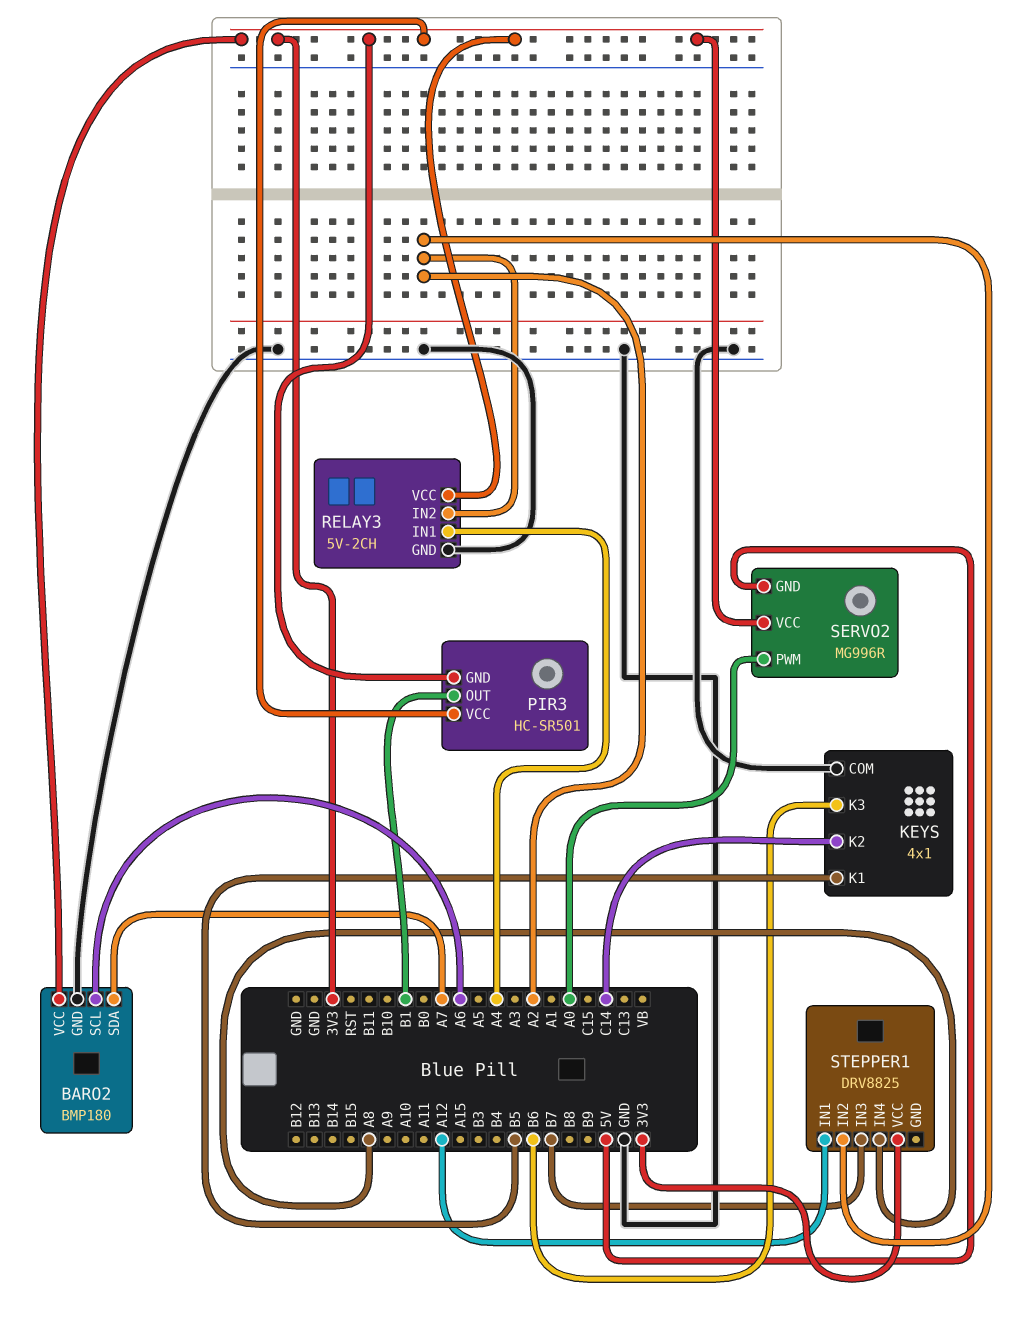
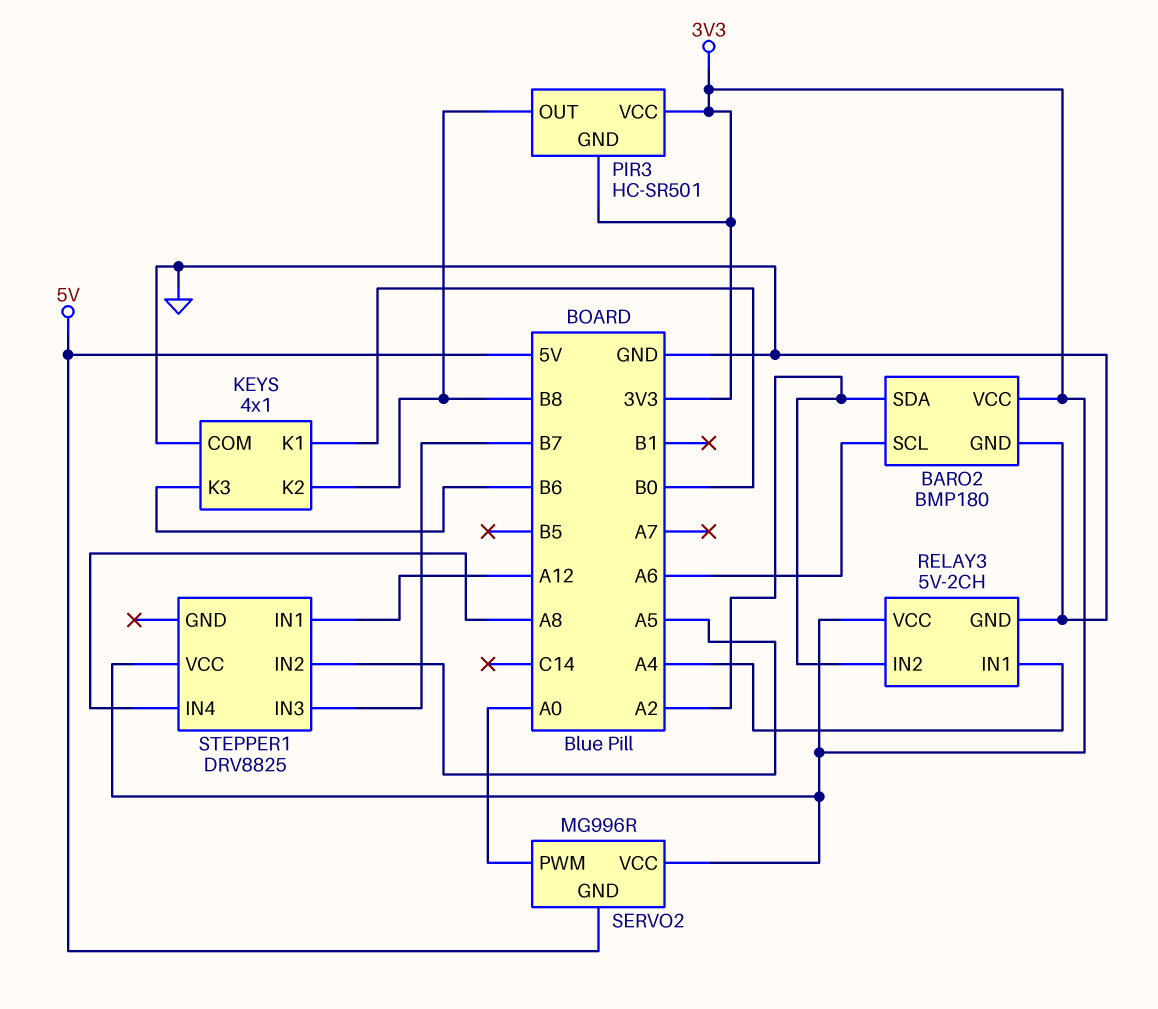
BARO2 pin SDA: A7 -> A2
KEYS pin K1: B5 -> B0
KEYS pin K2: C14 -> B8
PIR3 pin OUT: B1 -> B8
STEPPER1 pin IN2: A2 -> A5

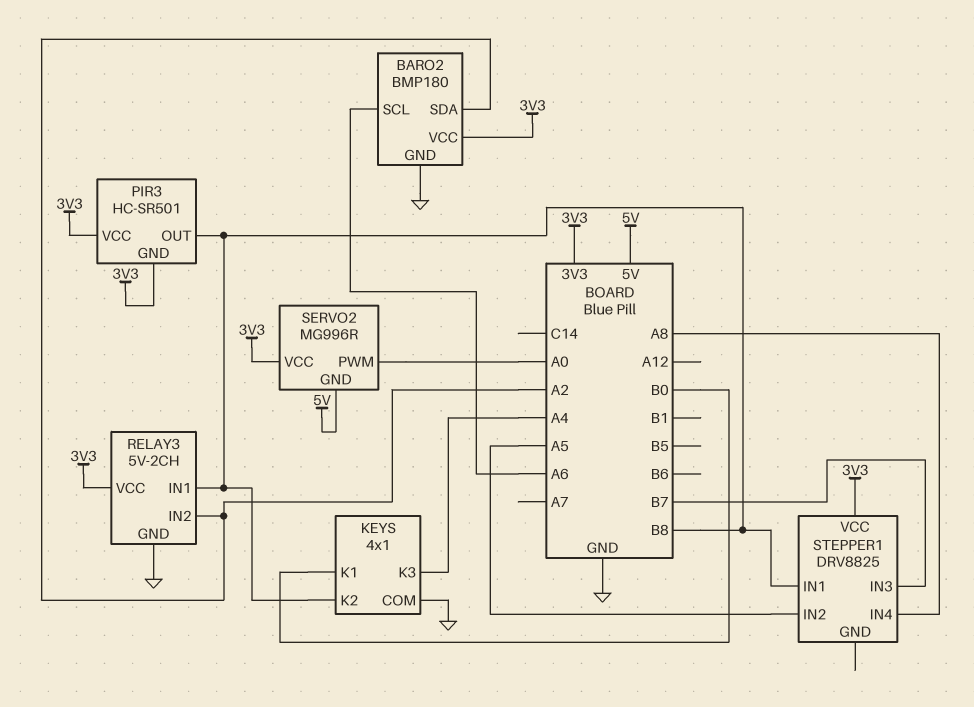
KEYS pin K3: B6 -> A4
RELAY3 pin IN1: A4 -> B8
STEPPER1 pin IN1: A12 -> B8

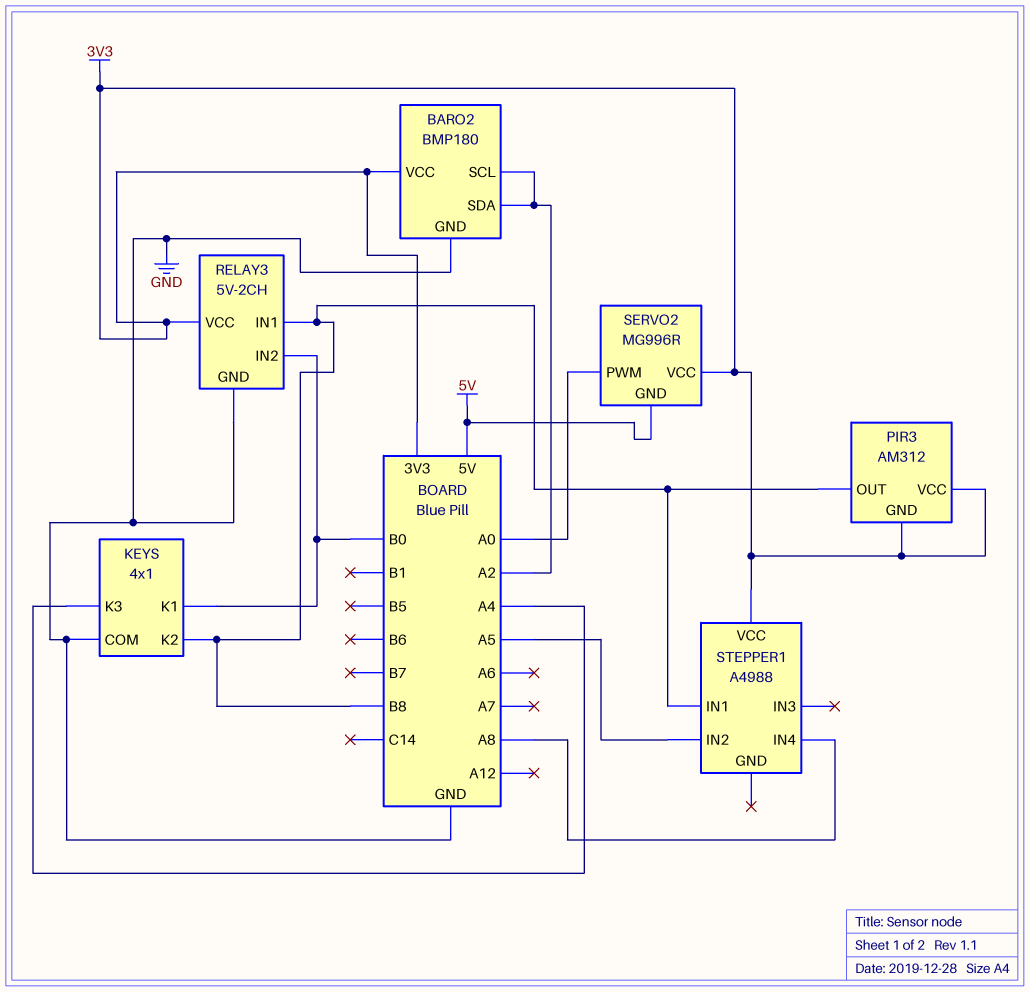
BARO2 pin SCL: A6 -> A2
PIR3: HC-SR501 -> AM312
RELAY3 pin IN2: A2 -> B0
STEPPER1: DRV8825 -> A4988
STEPPER1 pin IN3: B7 -> none

